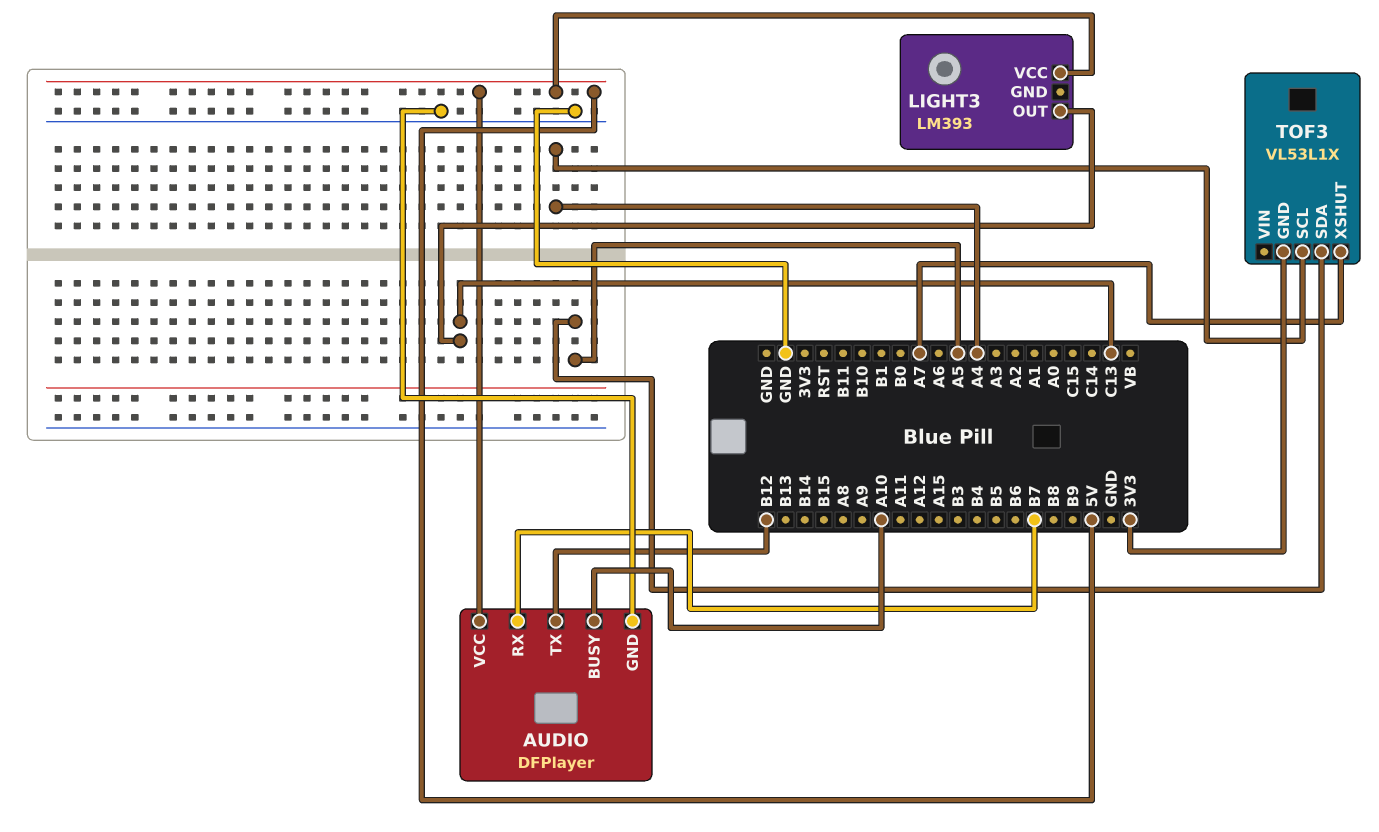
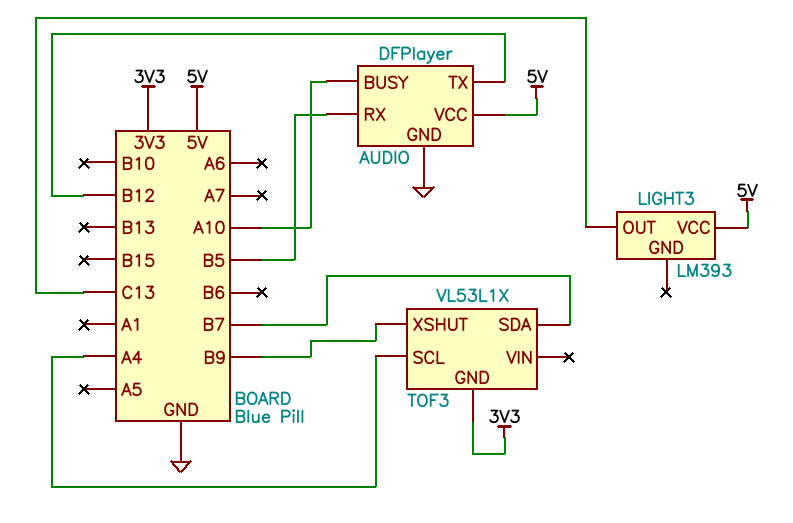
AUDIO pin RX: B7 -> B5
TOF3 pin SDA: A5 -> B7
TOF3 pin XSHUT: A7 -> B9

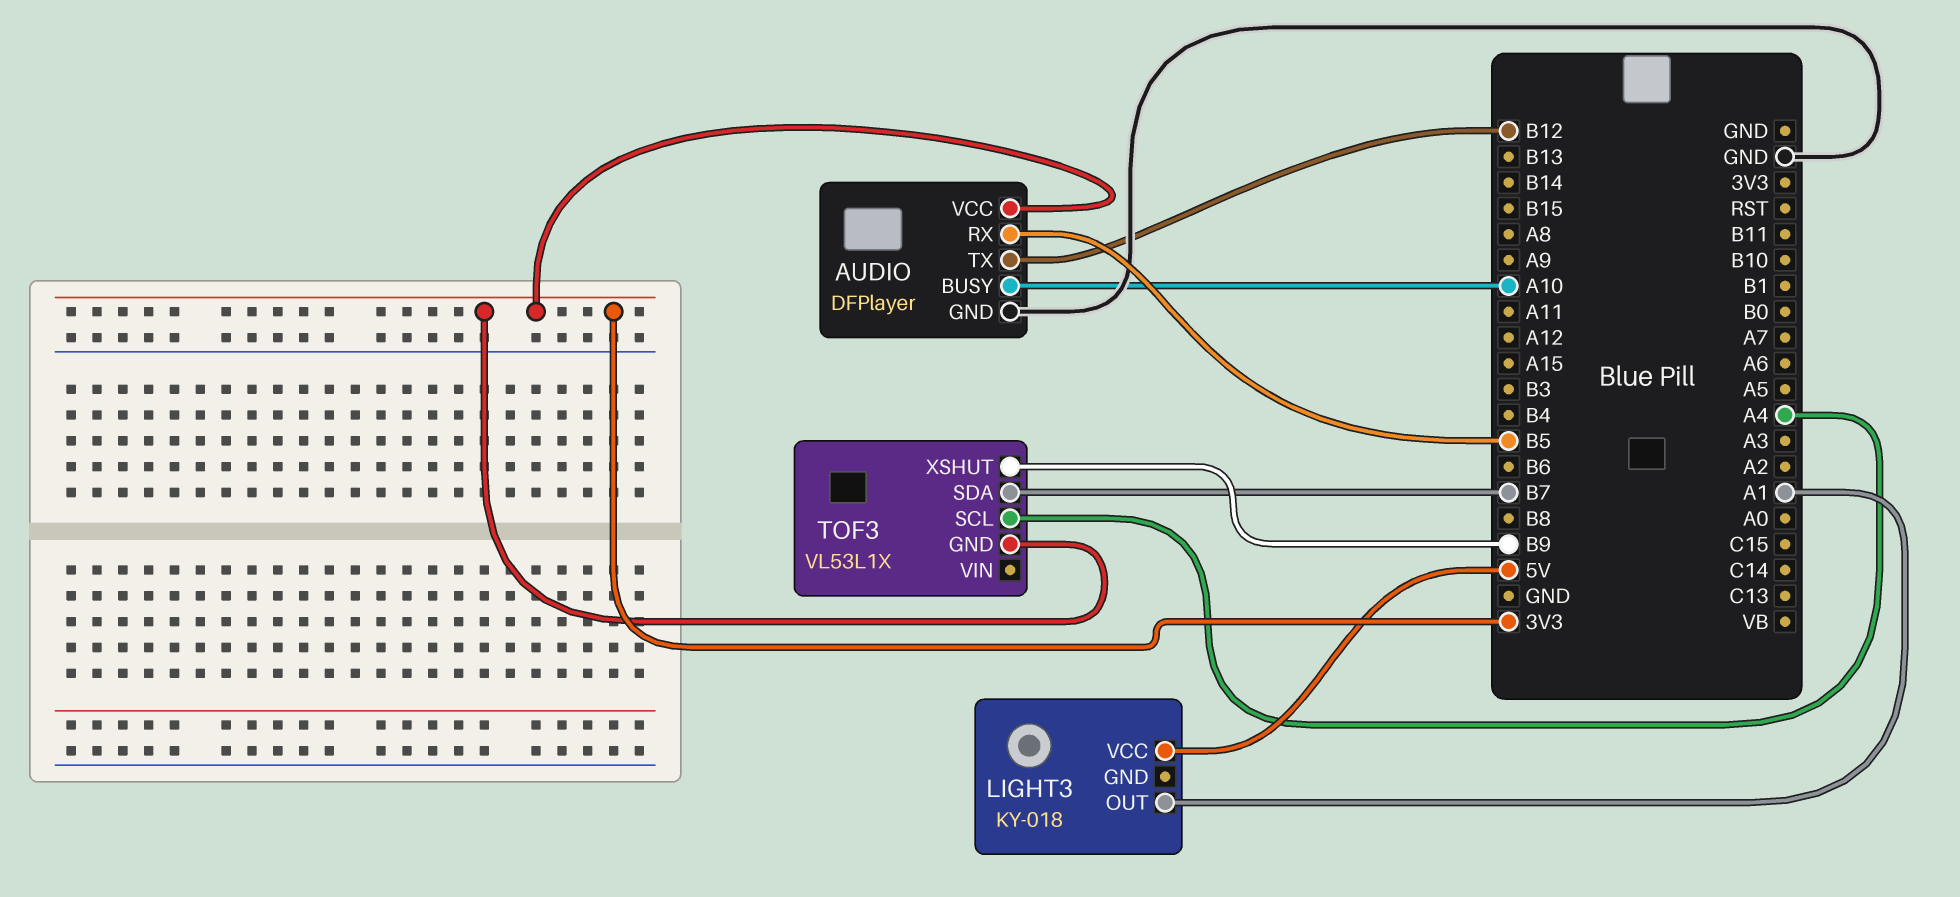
AUDIO pin VCC: 5V -> 3V3
LIGHT3: LM393 -> KY-018
LIGHT3 pin OUT: C13 -> A1

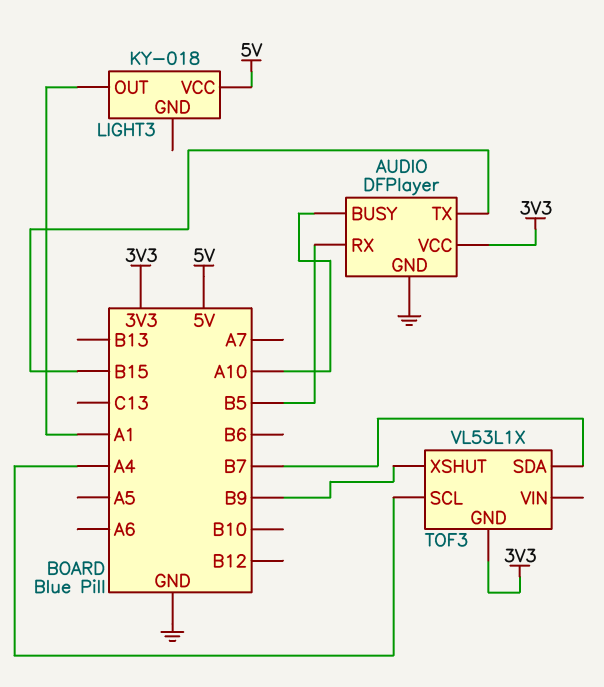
AUDIO pin TX: B12 -> B15

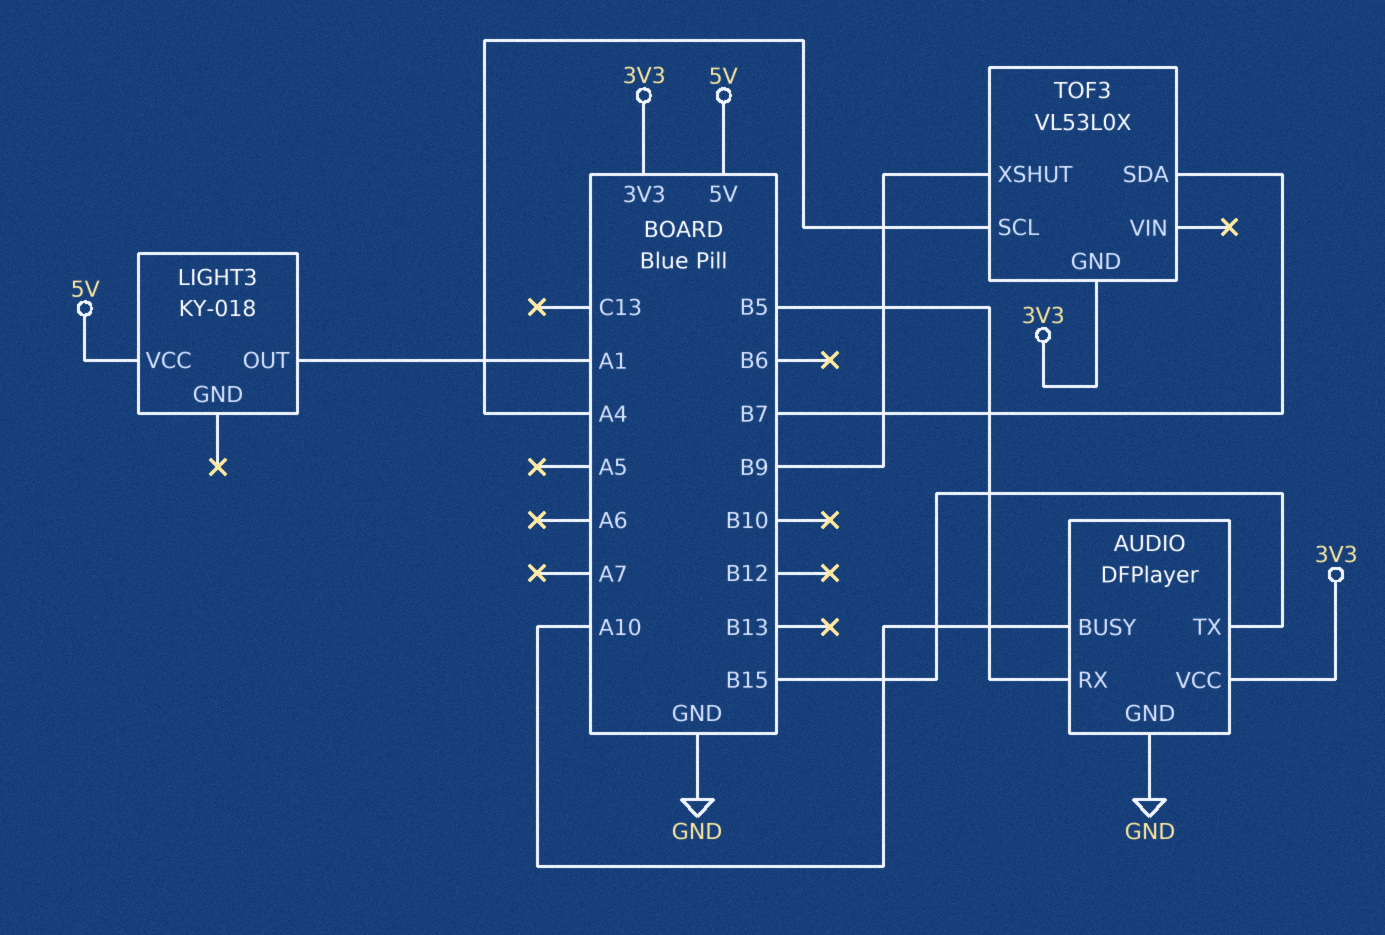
TOF3: VL53L1X -> VL53L0X

